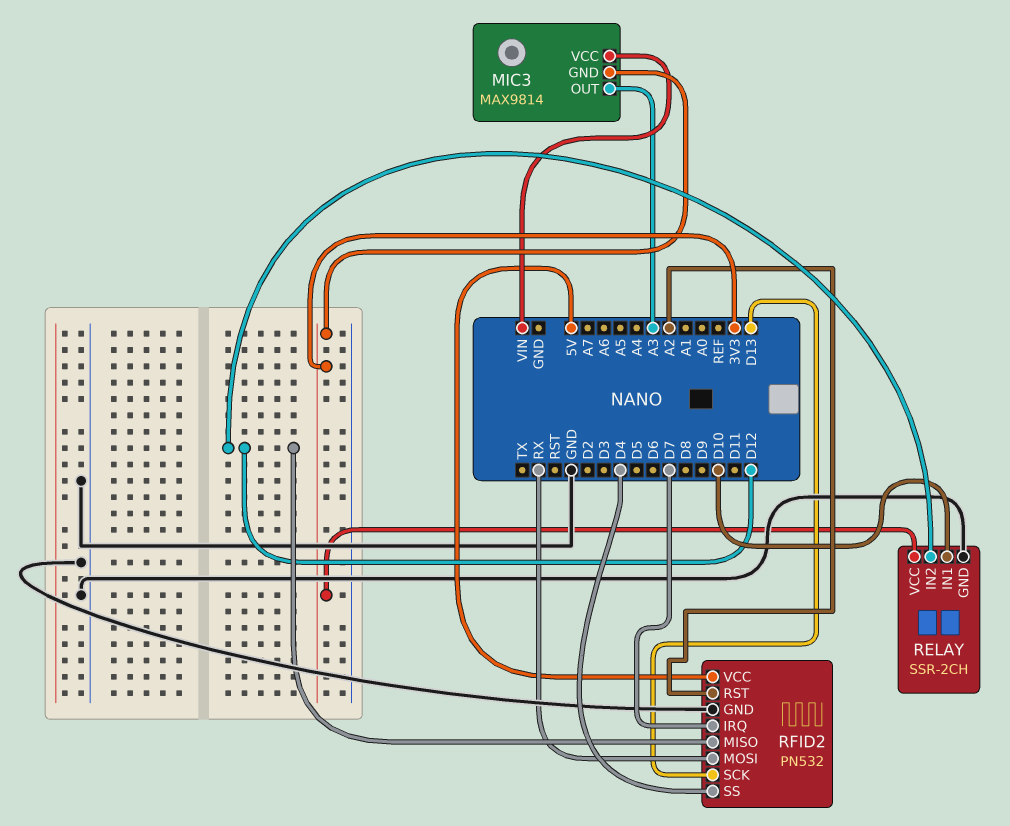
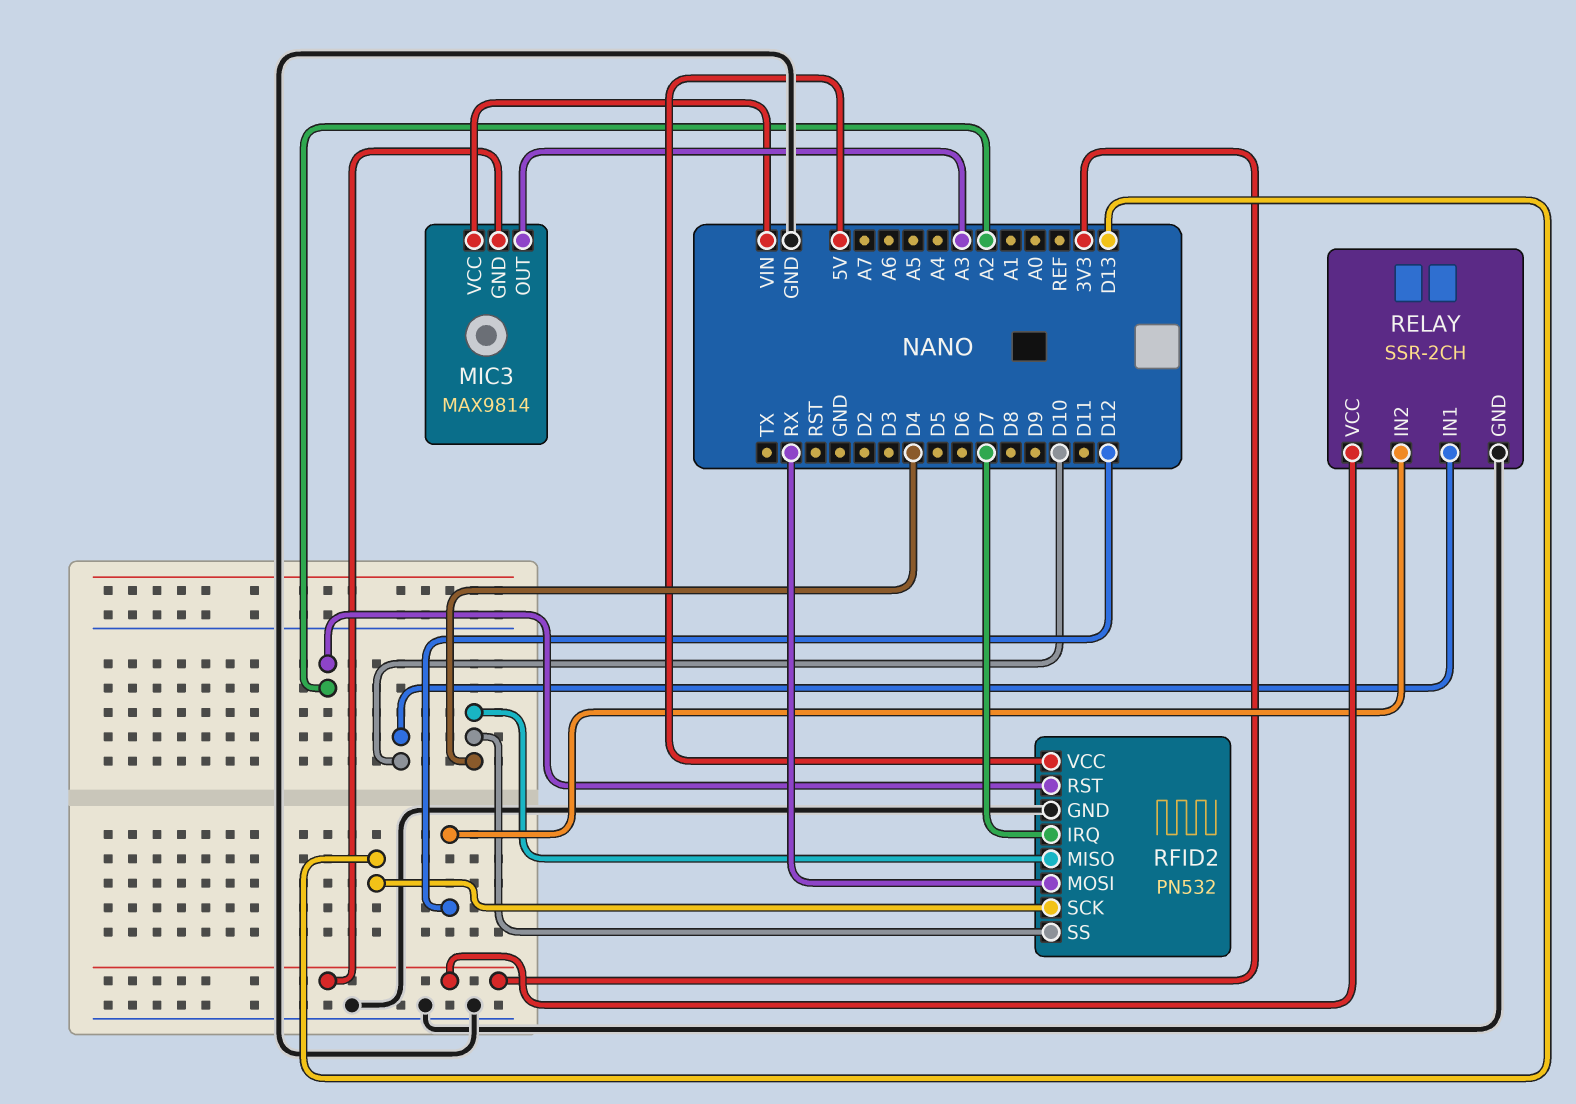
RFID2 pin MISO: D12 -> D4

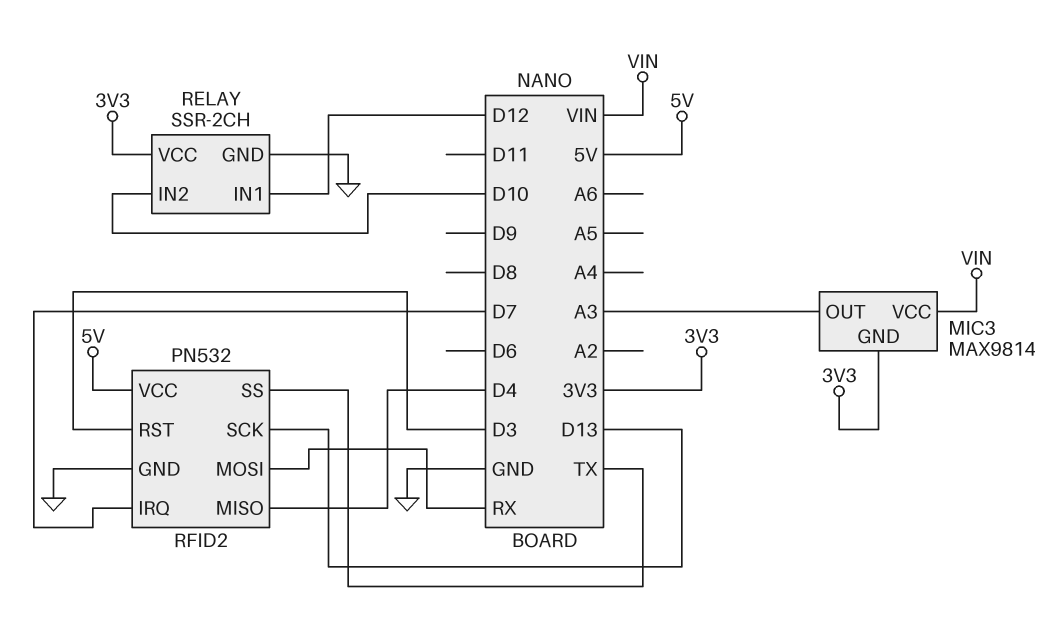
RELAY pin IN1: D10 -> D12
RELAY pin IN2: D12 -> D10
RFID2 pin RST: A2 -> D3
RFID2 pin SS: D4 -> TX

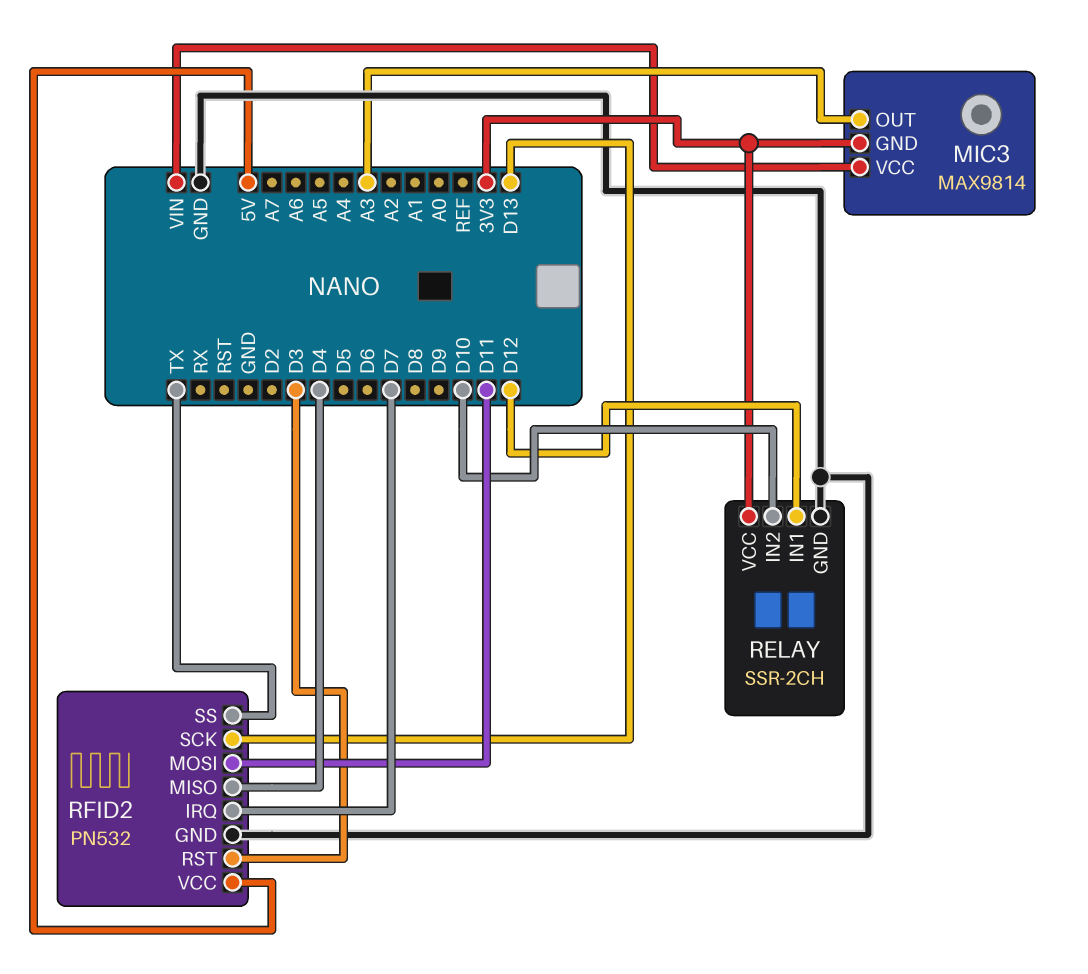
RFID2 pin MOSI: RX -> D11

